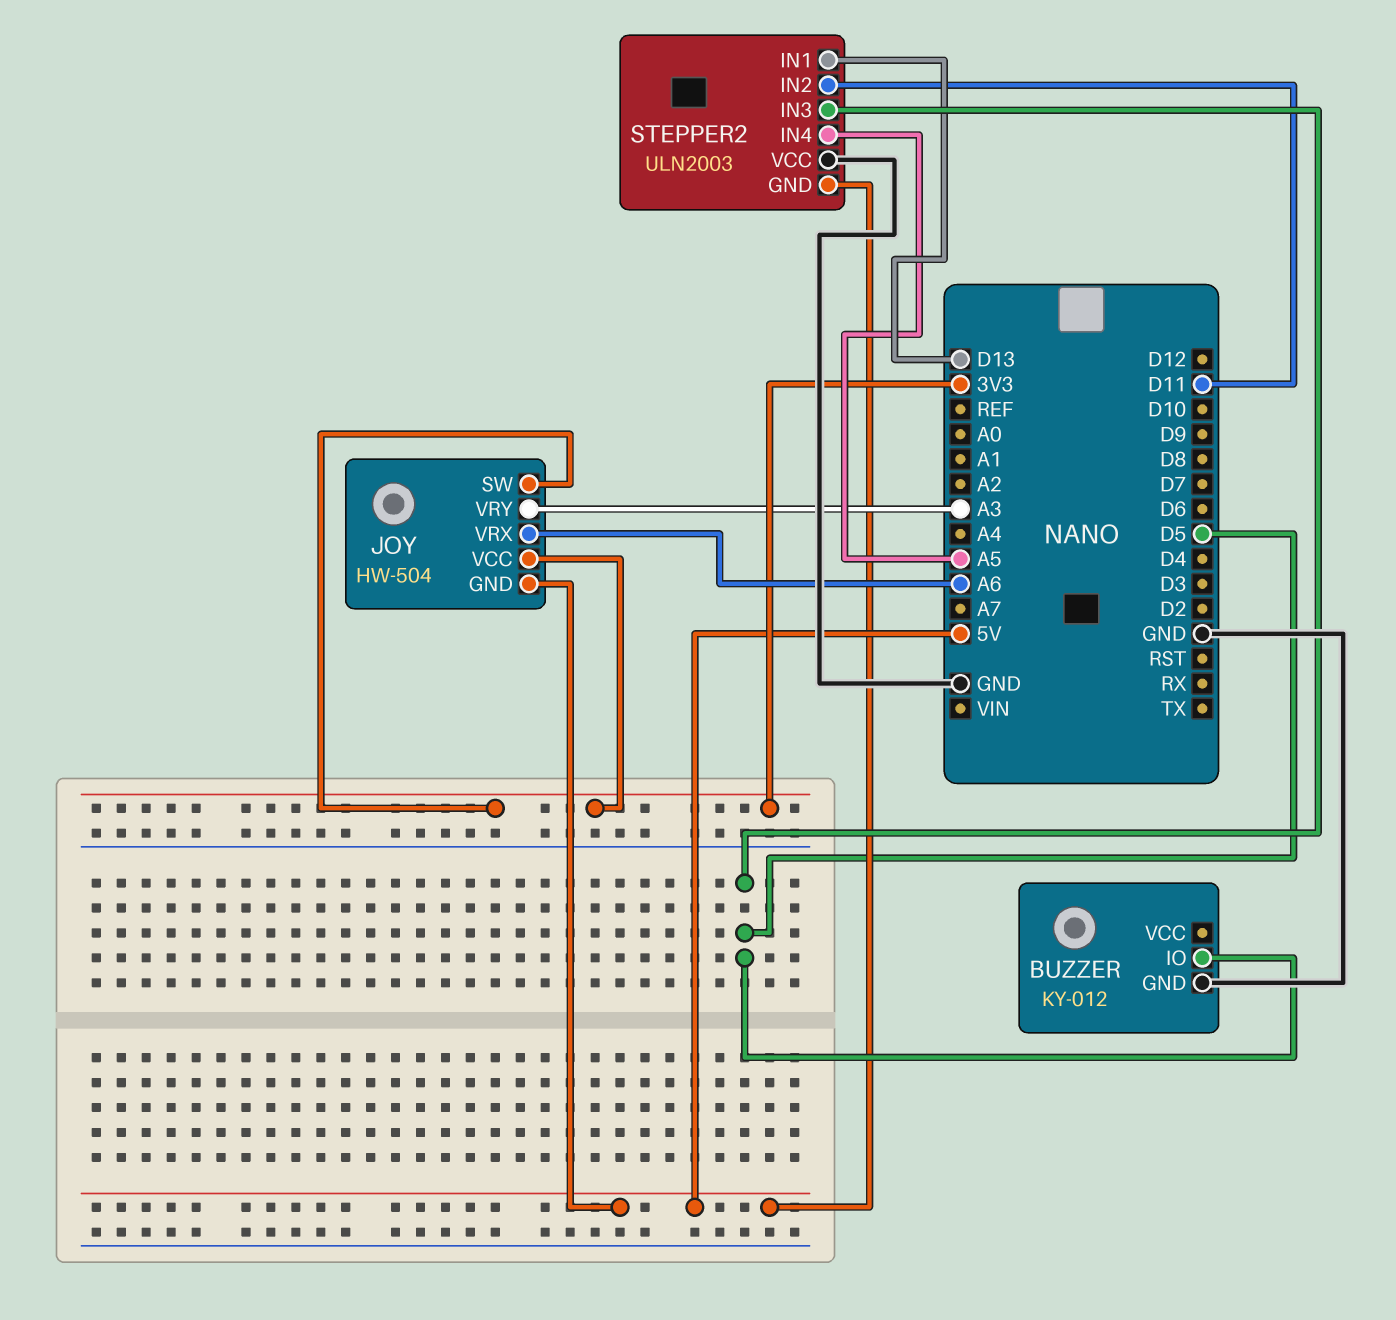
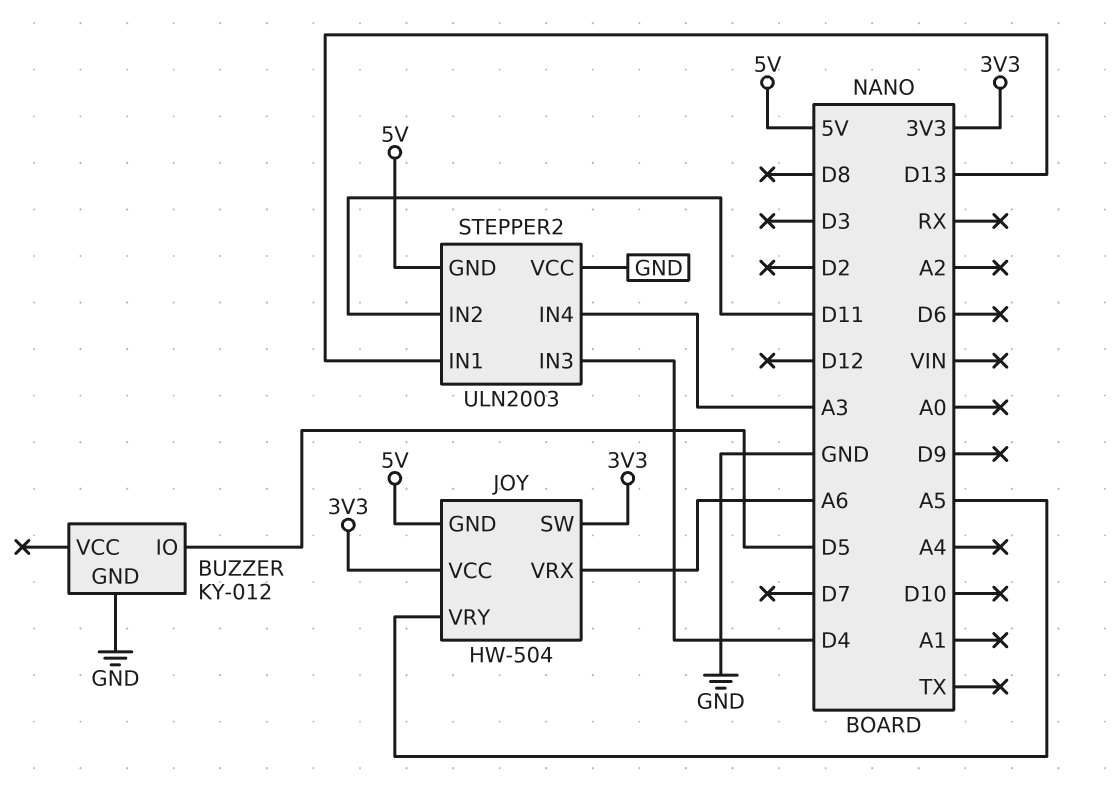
JOY pin VRY: A3 -> A5
STEPPER2 pin IN3: D5 -> D4
STEPPER2 pin IN4: A5 -> A3

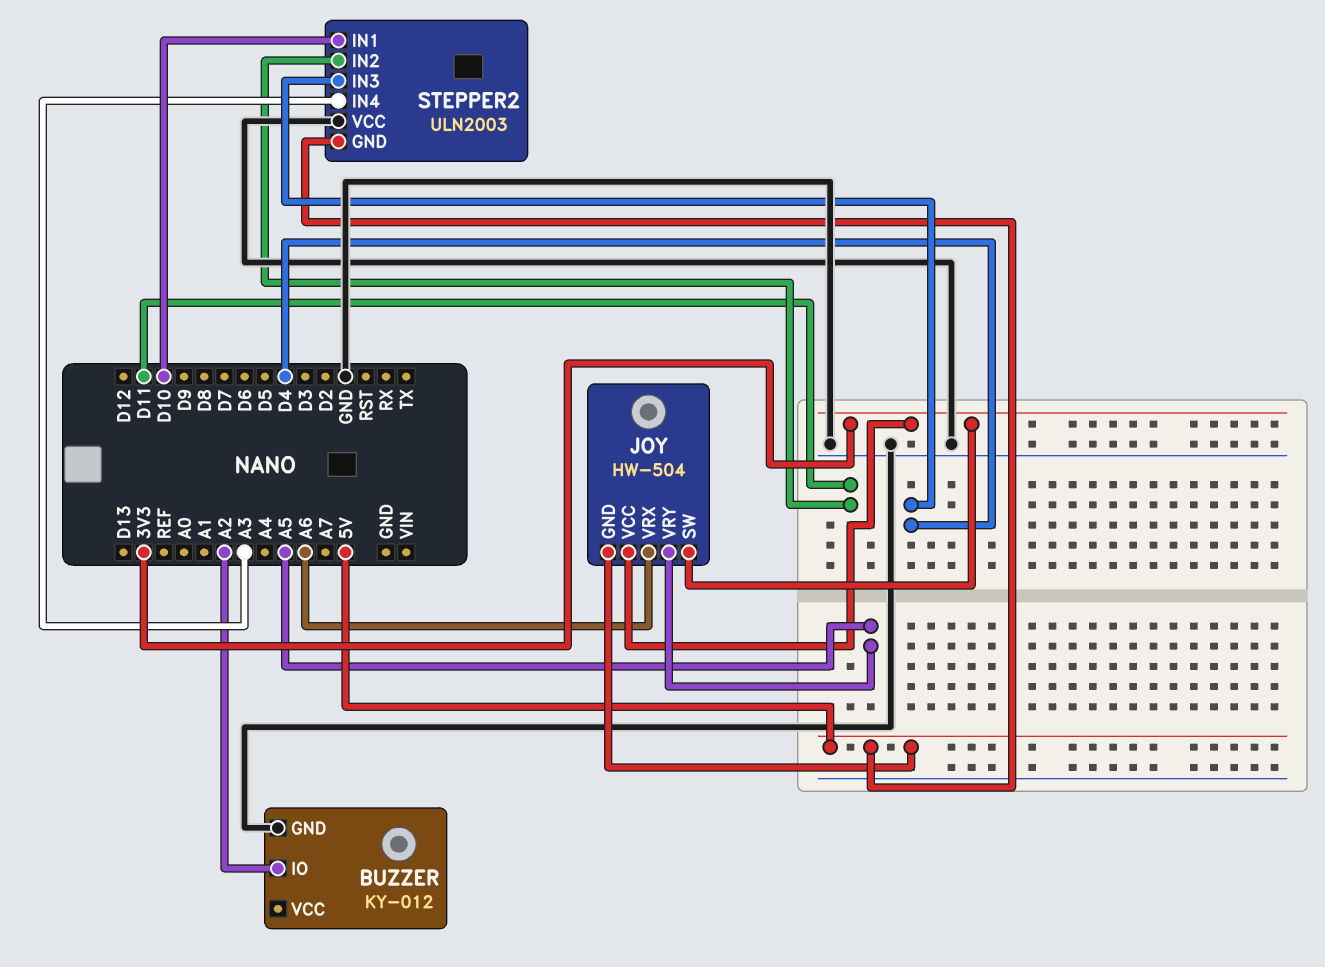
BUZZER pin IO: D5 -> A2
STEPPER2 pin IN1: D13 -> D10

